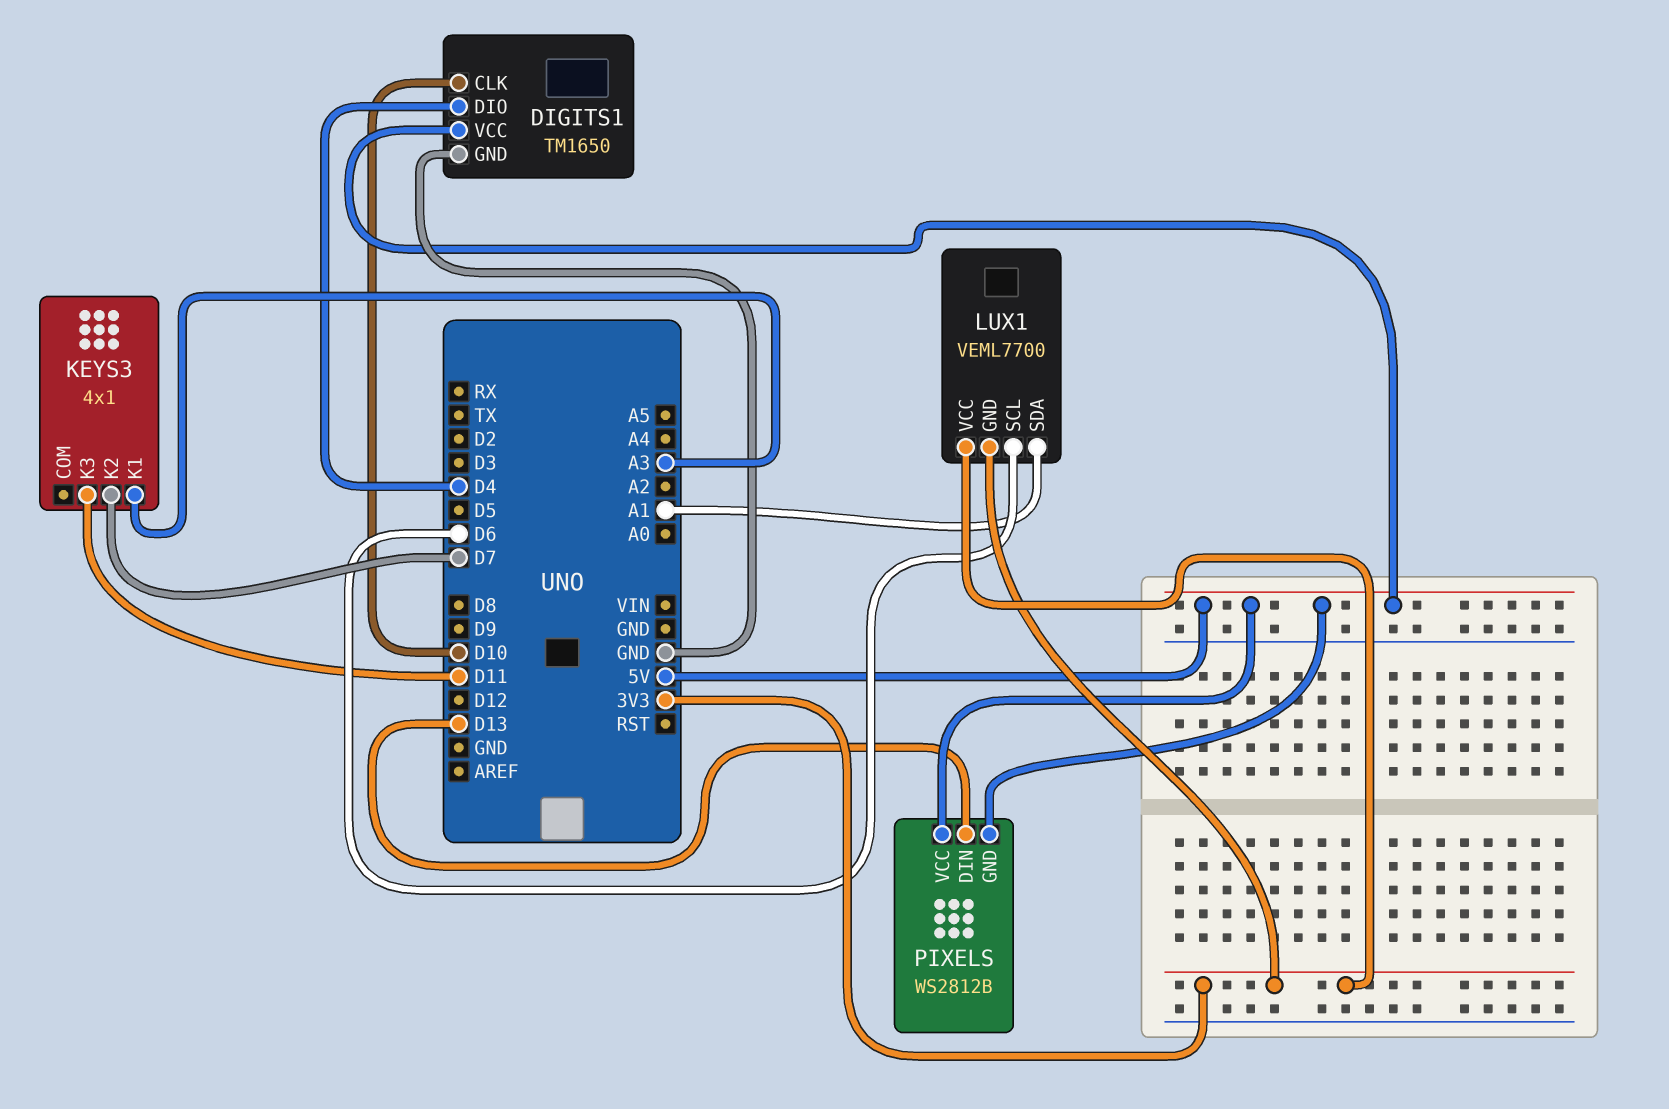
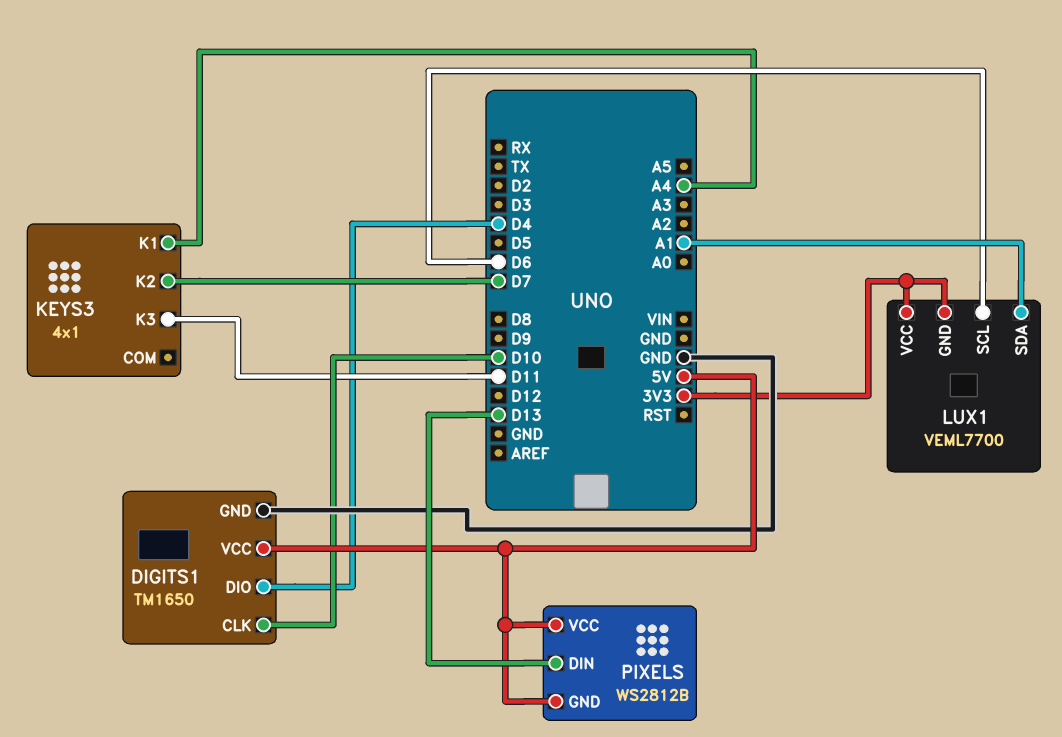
KEYS3 pin K1: A3 -> A4

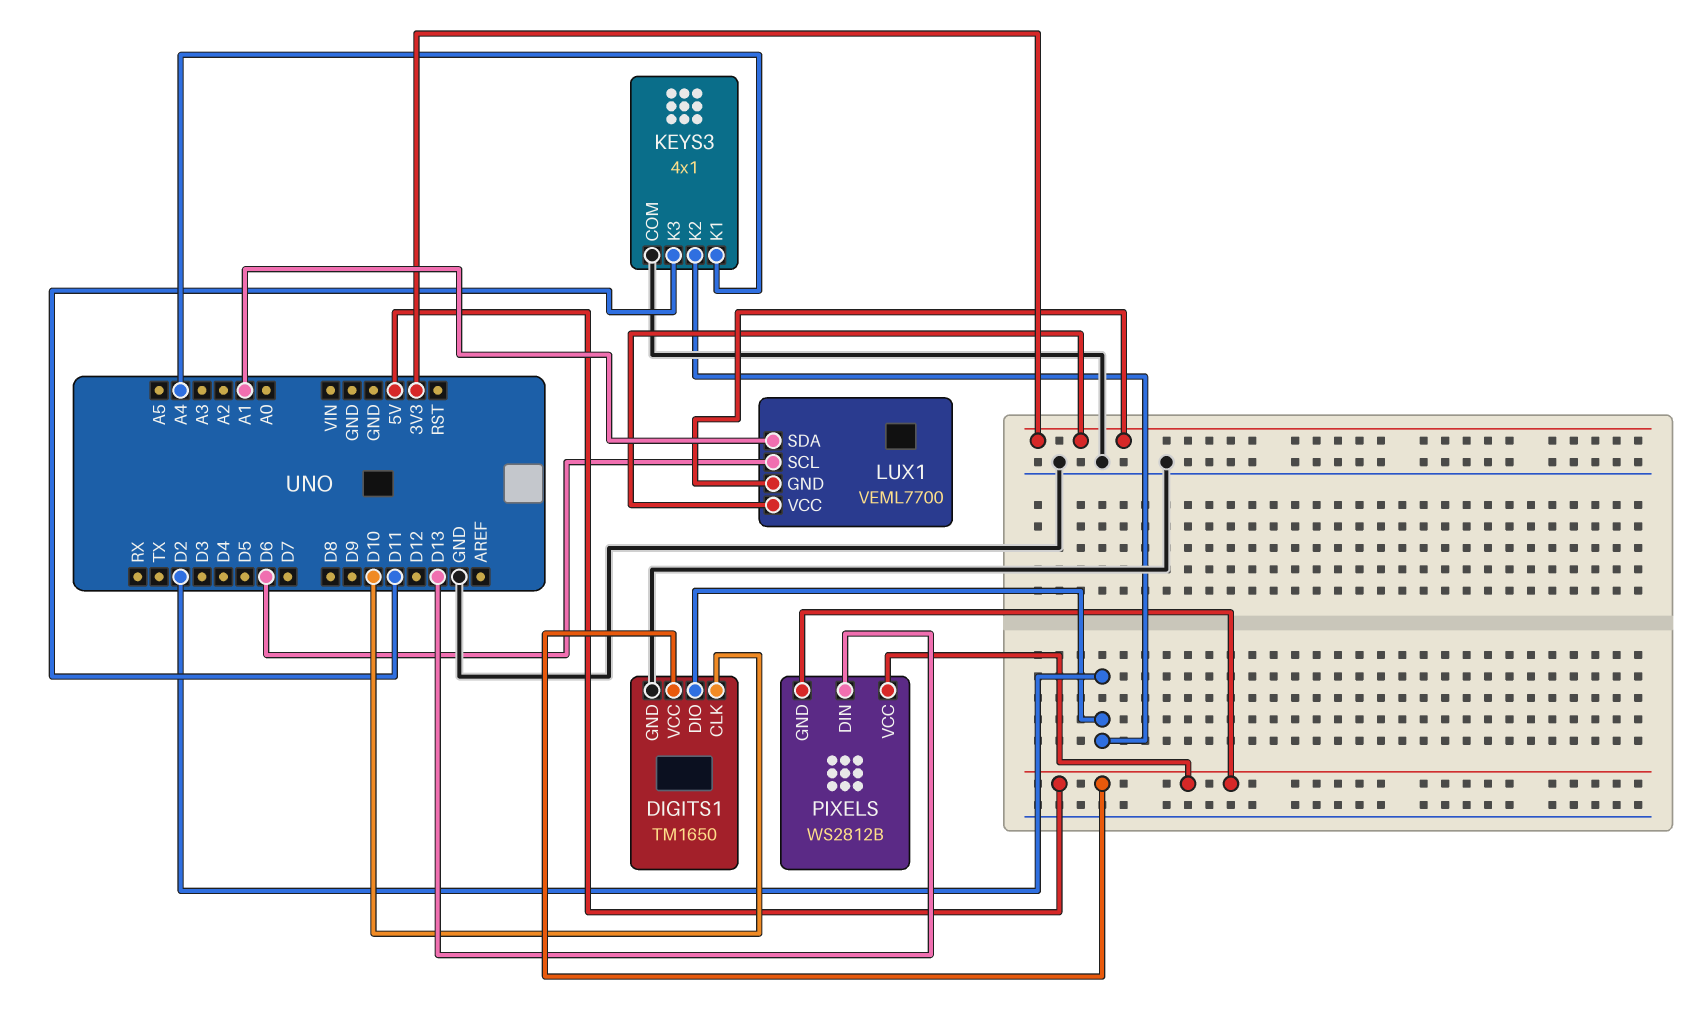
DIGITS1 pin DIO: D4 -> D2
KEYS3 pin COM: none -> GND
KEYS3 pin K2: D7 -> D2

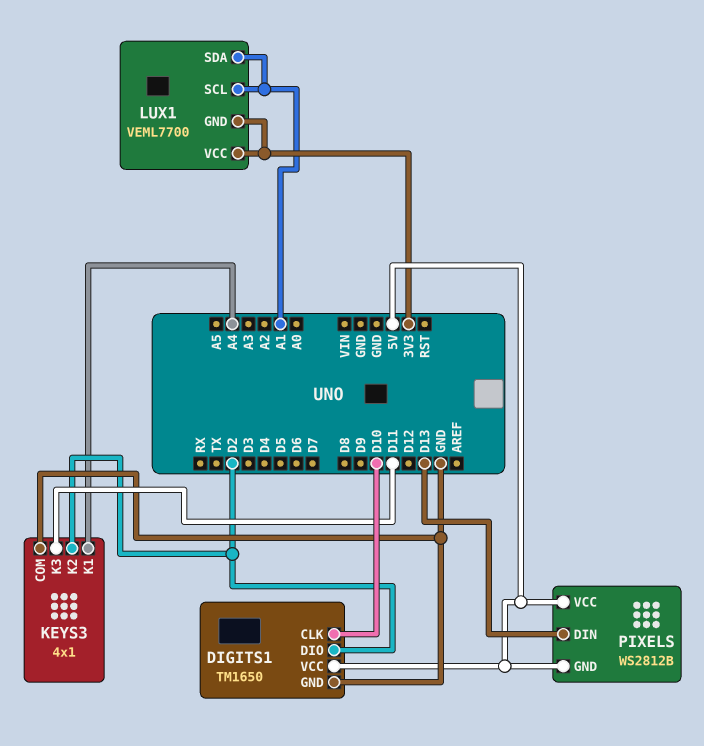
LUX1 pin SCL: D6 -> A1

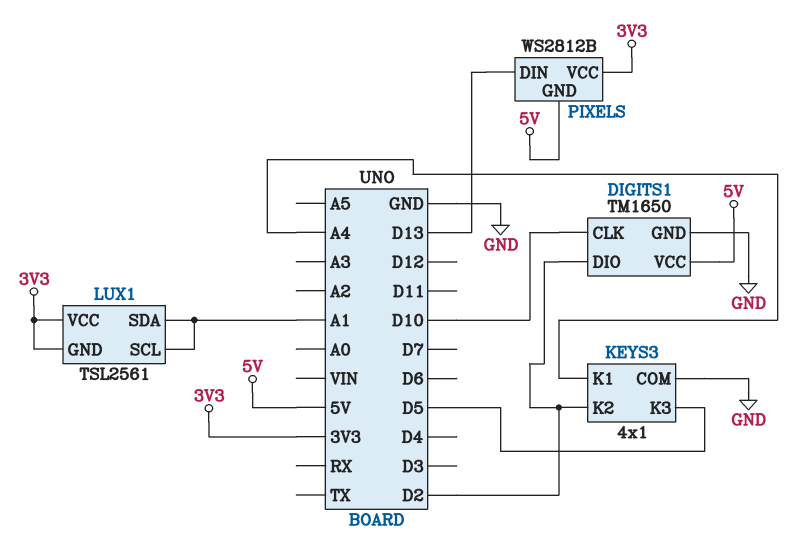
KEYS3 pin K3: D11 -> D5
LUX1: VEML7700 -> TSL2561
PIXELS pin VCC: 5V -> 3V3

